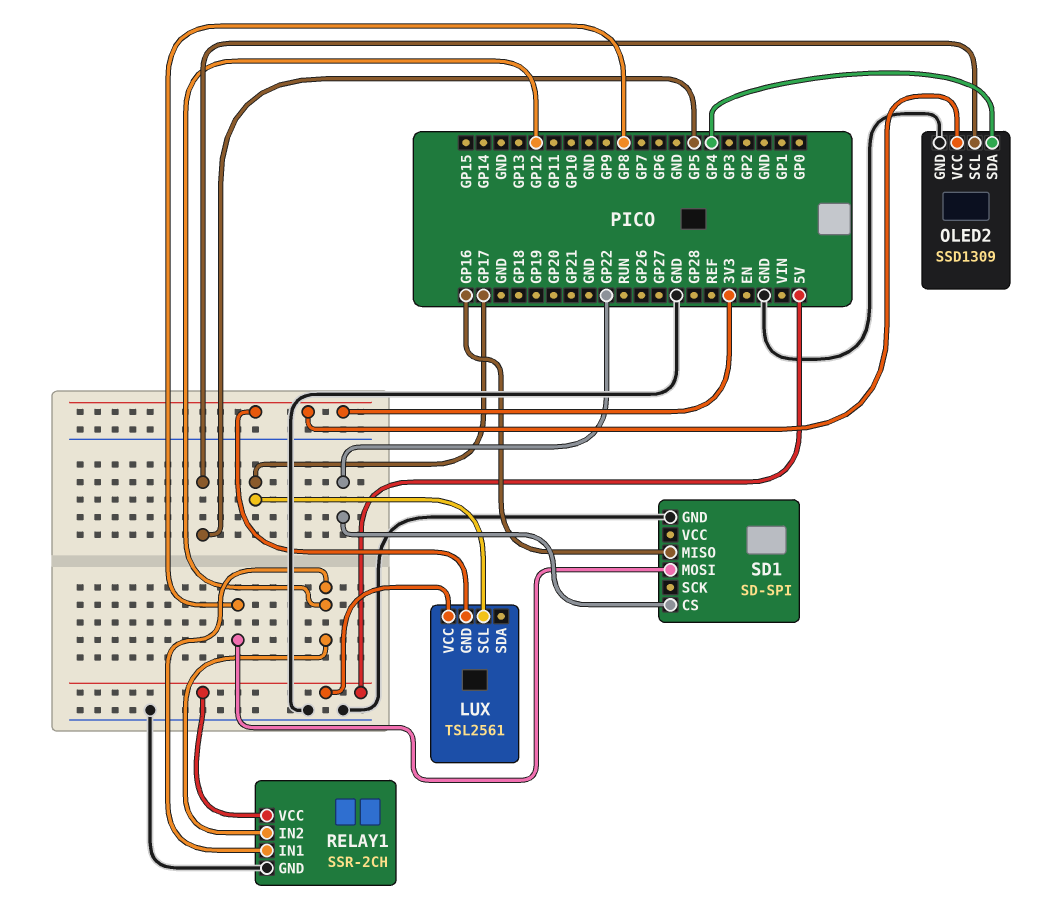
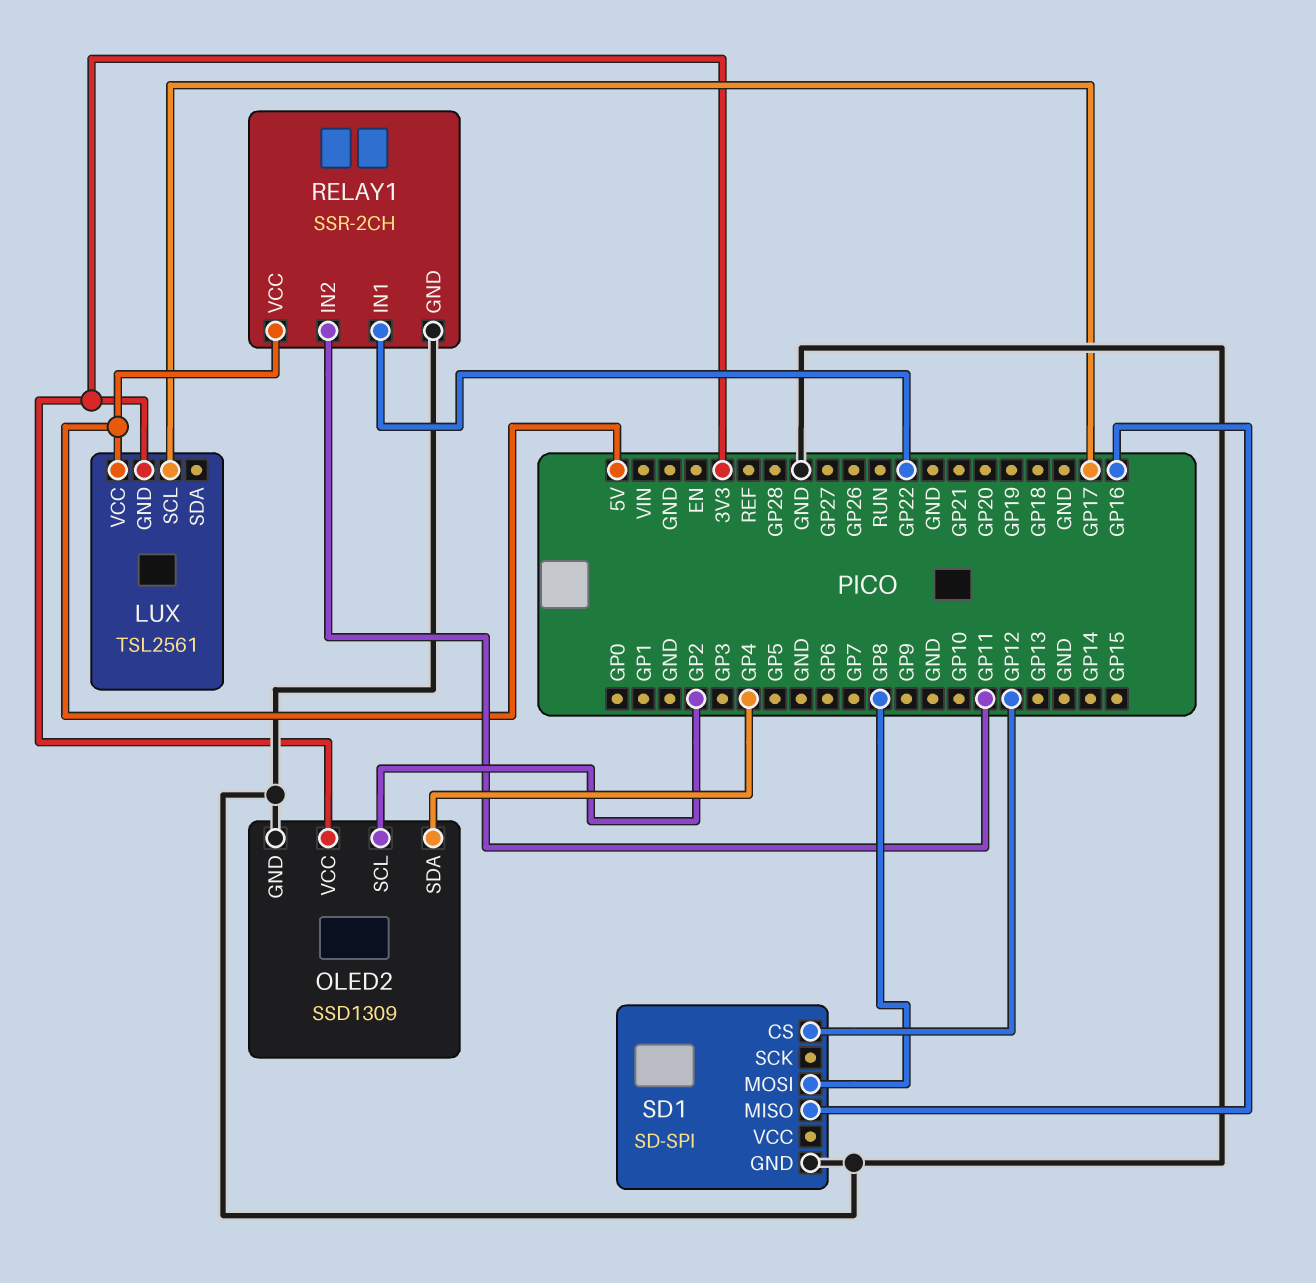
OLED2 pin SCL: GP5 -> GP2
RELAY1 pin IN1: GP12 -> GP22
RELAY1 pin IN2: GP12 -> GP11
SD1 pin CS: GP22 -> GP12

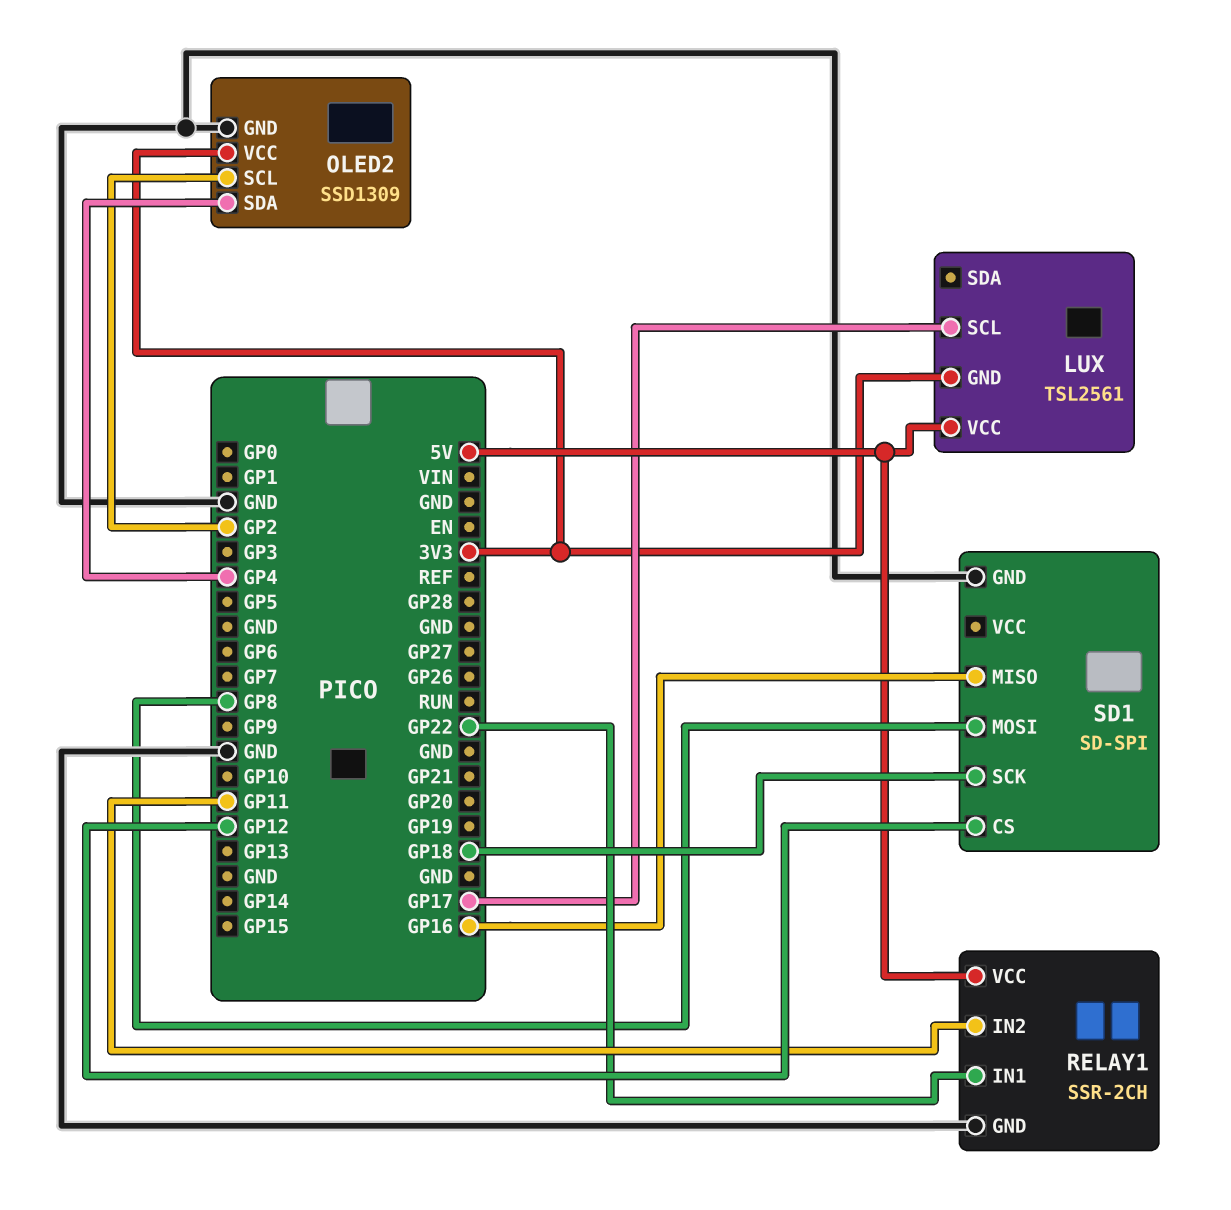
SD1 pin SCK: none -> GP18

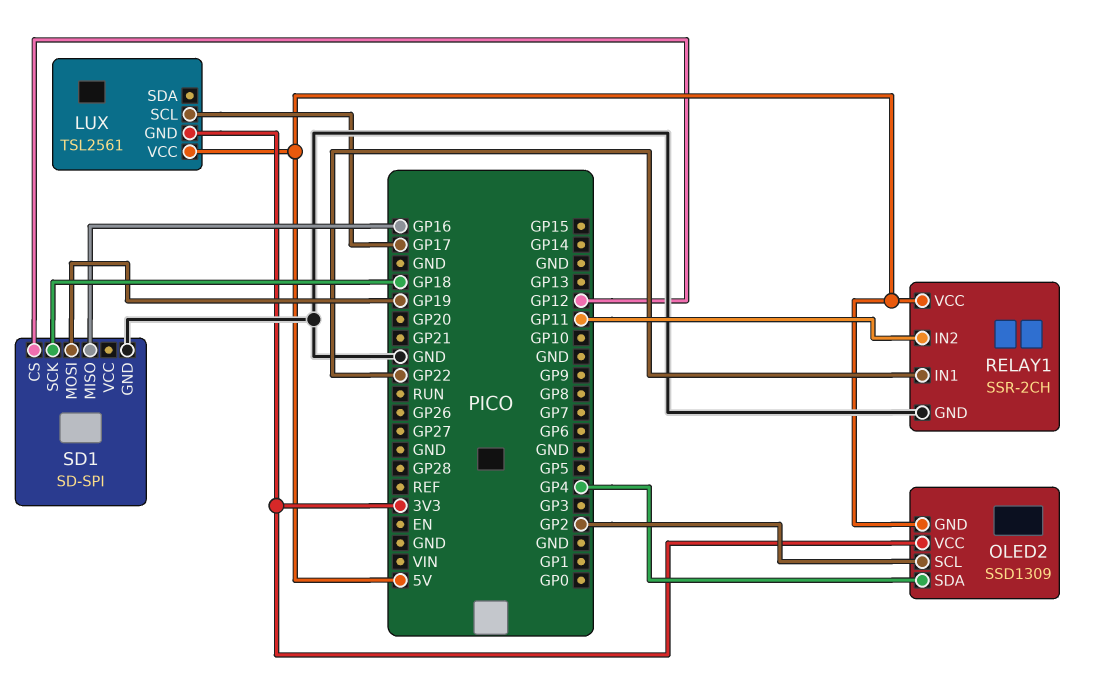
OLED2 pin GND: GND -> 5V
SD1 pin MOSI: GP8 -> GP19

